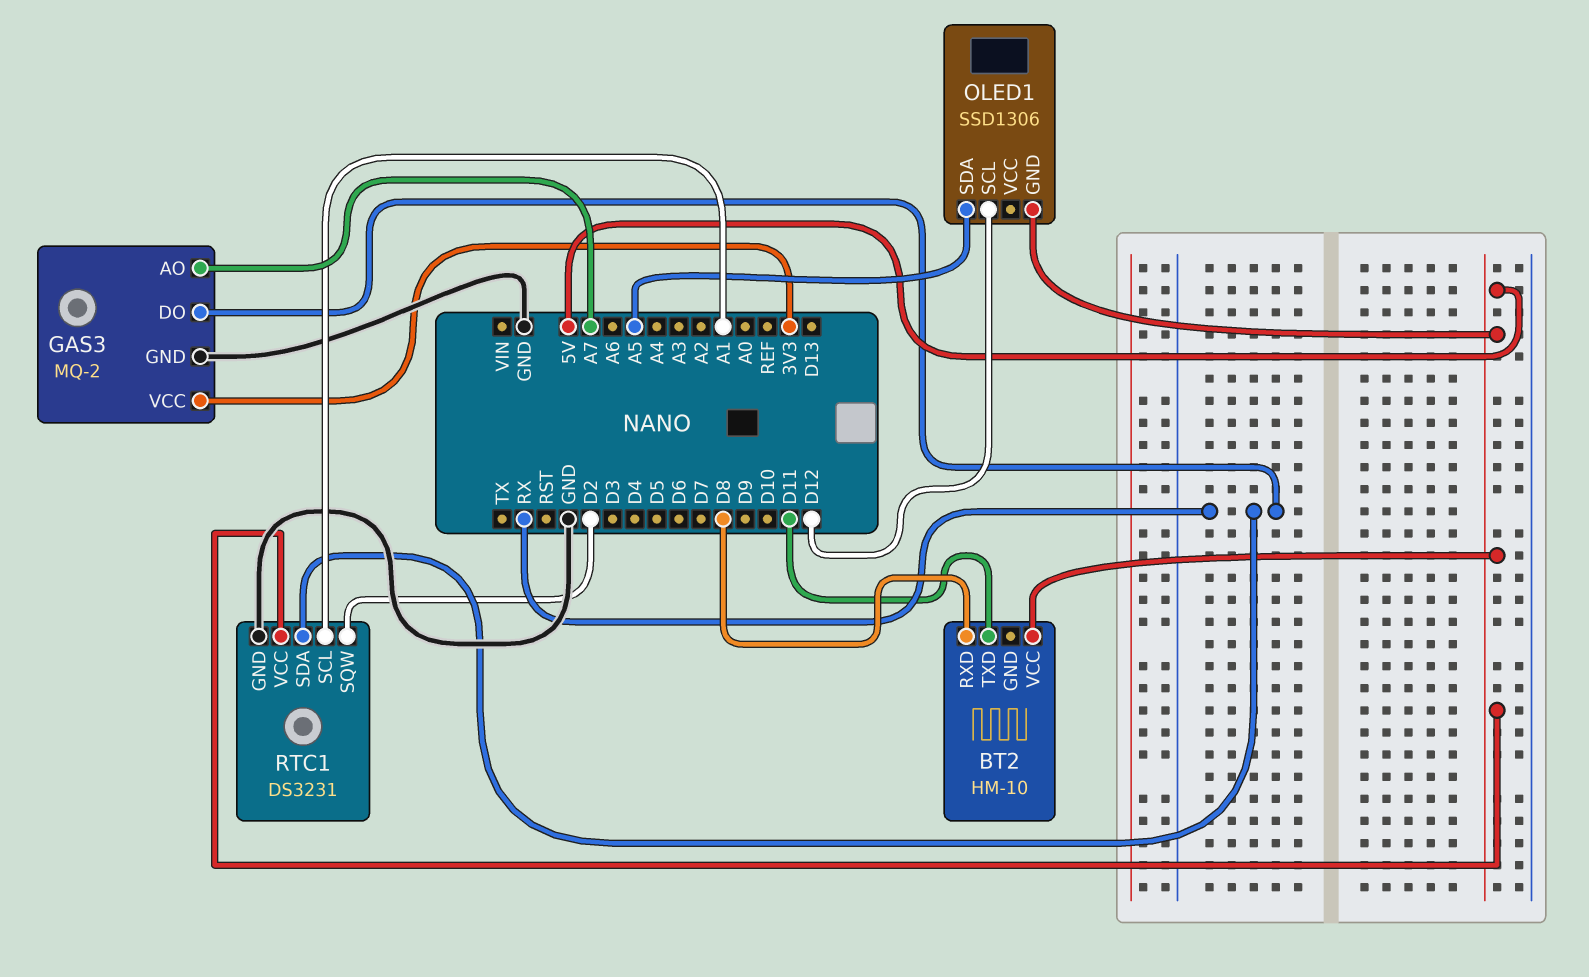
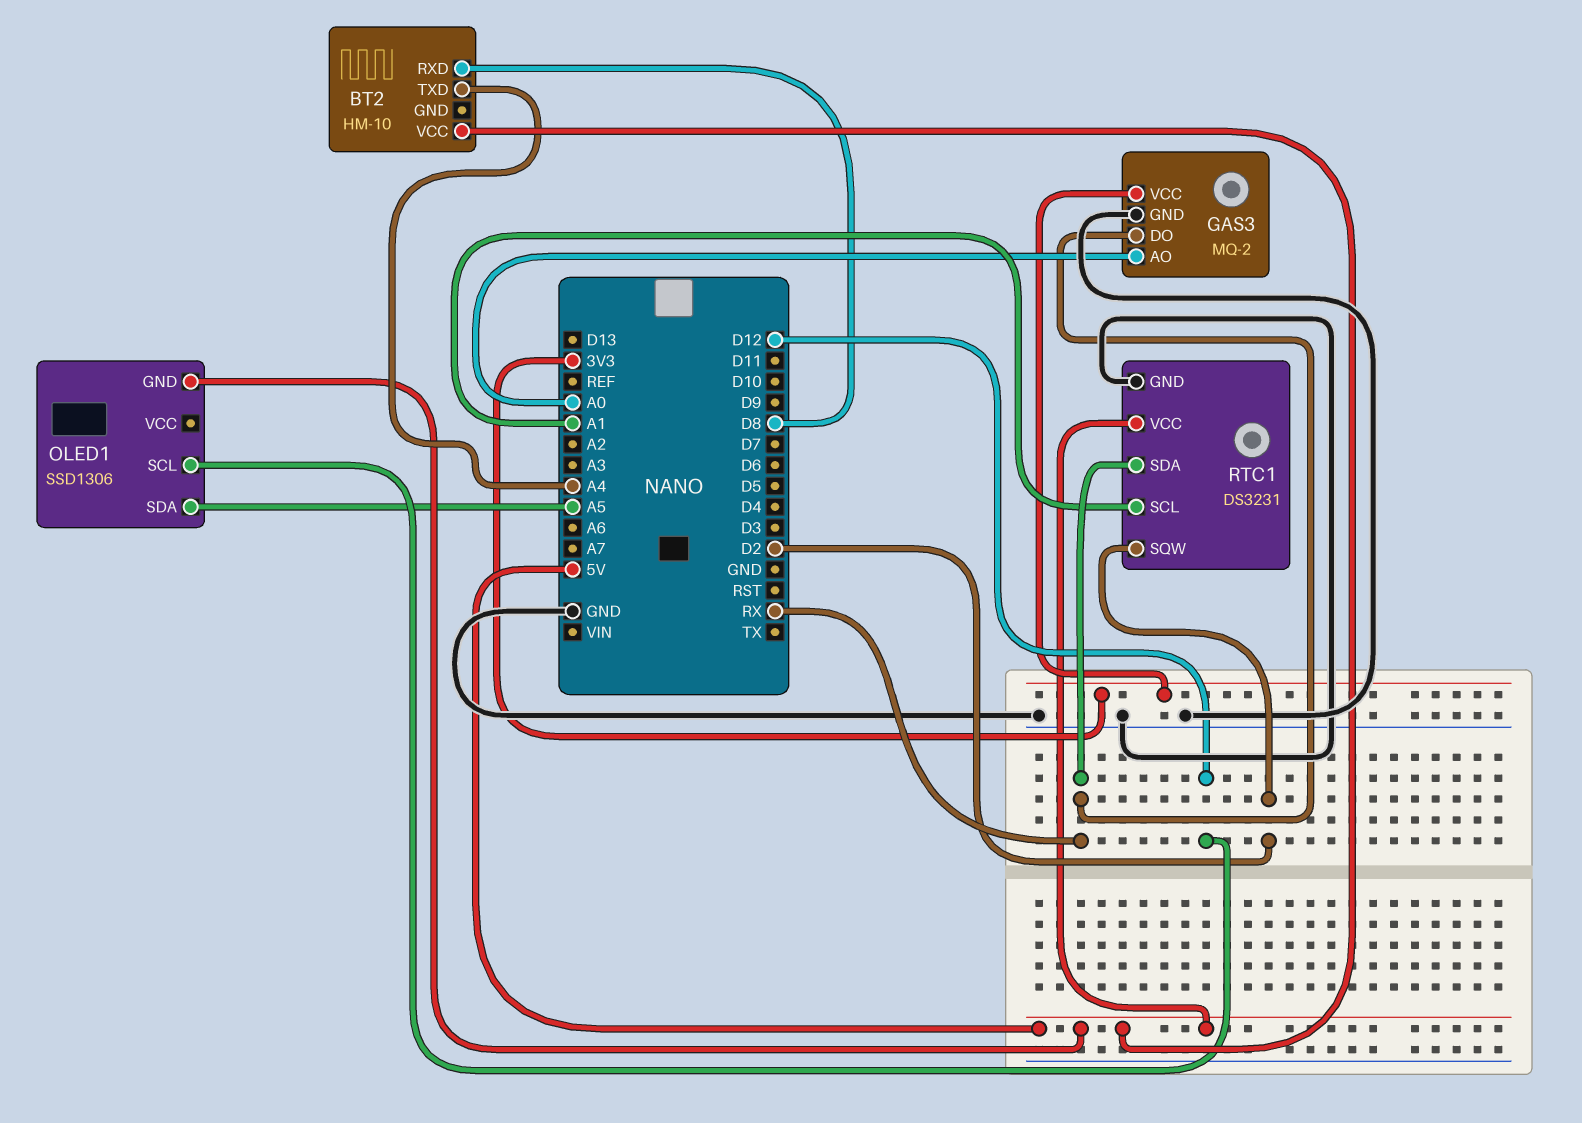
BT2 pin TXD: D11 -> A4
GAS3 pin AO: A7 -> A0

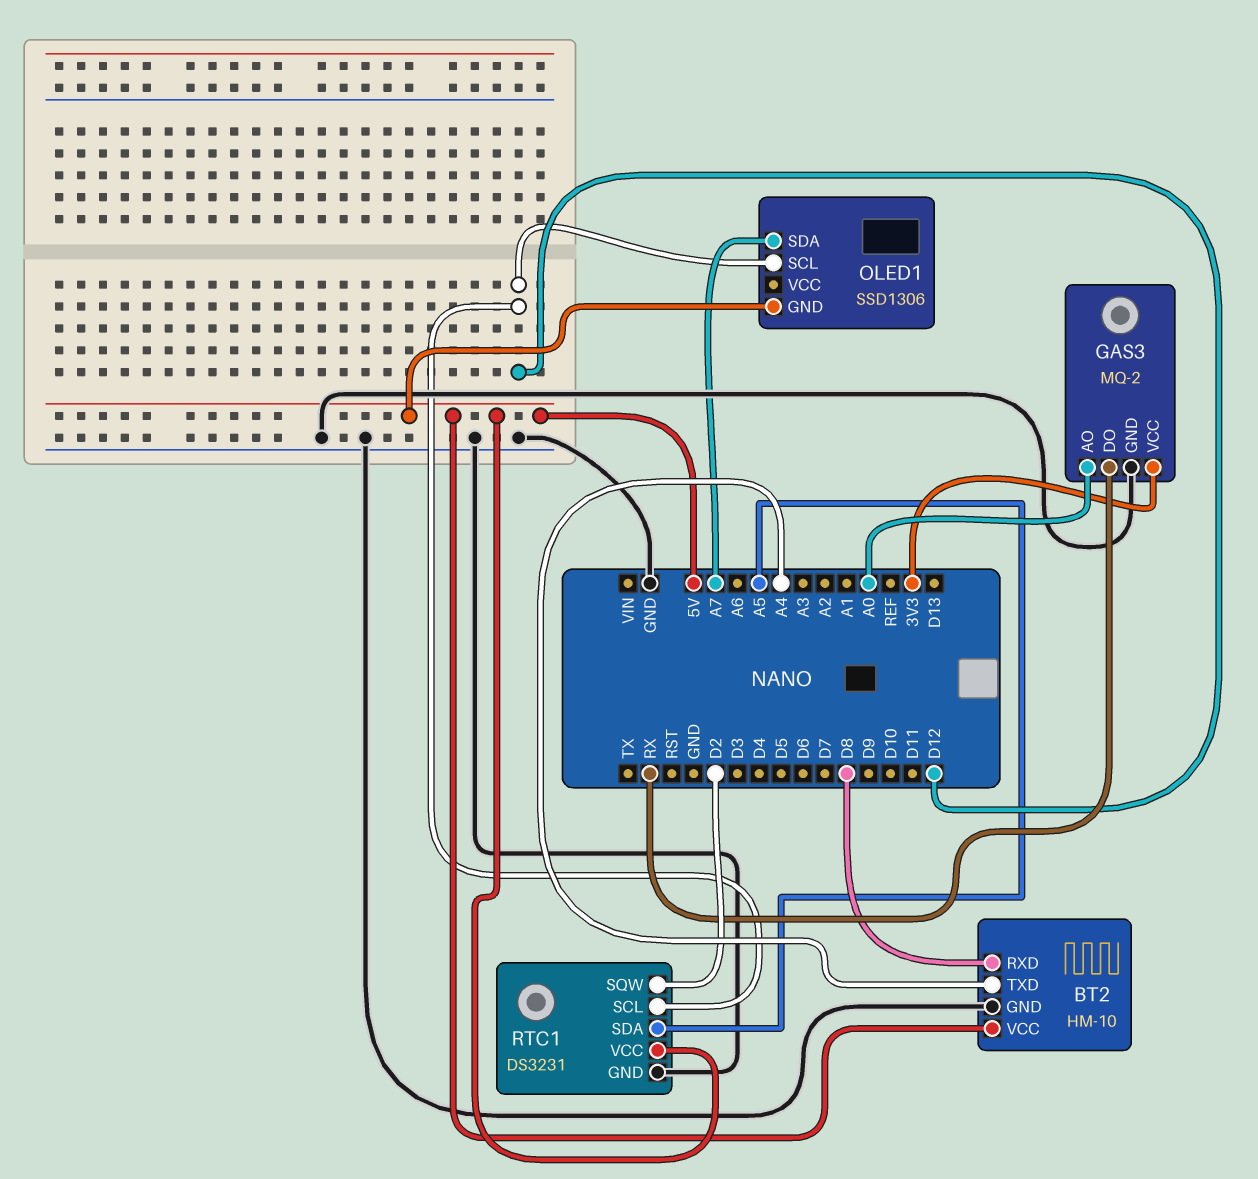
BT2 pin GND: none -> GND
OLED1 pin SDA: A5 -> A7
RTC1 pin SCL: A1 -> D12
RTC1 pin SDA: RX -> A5

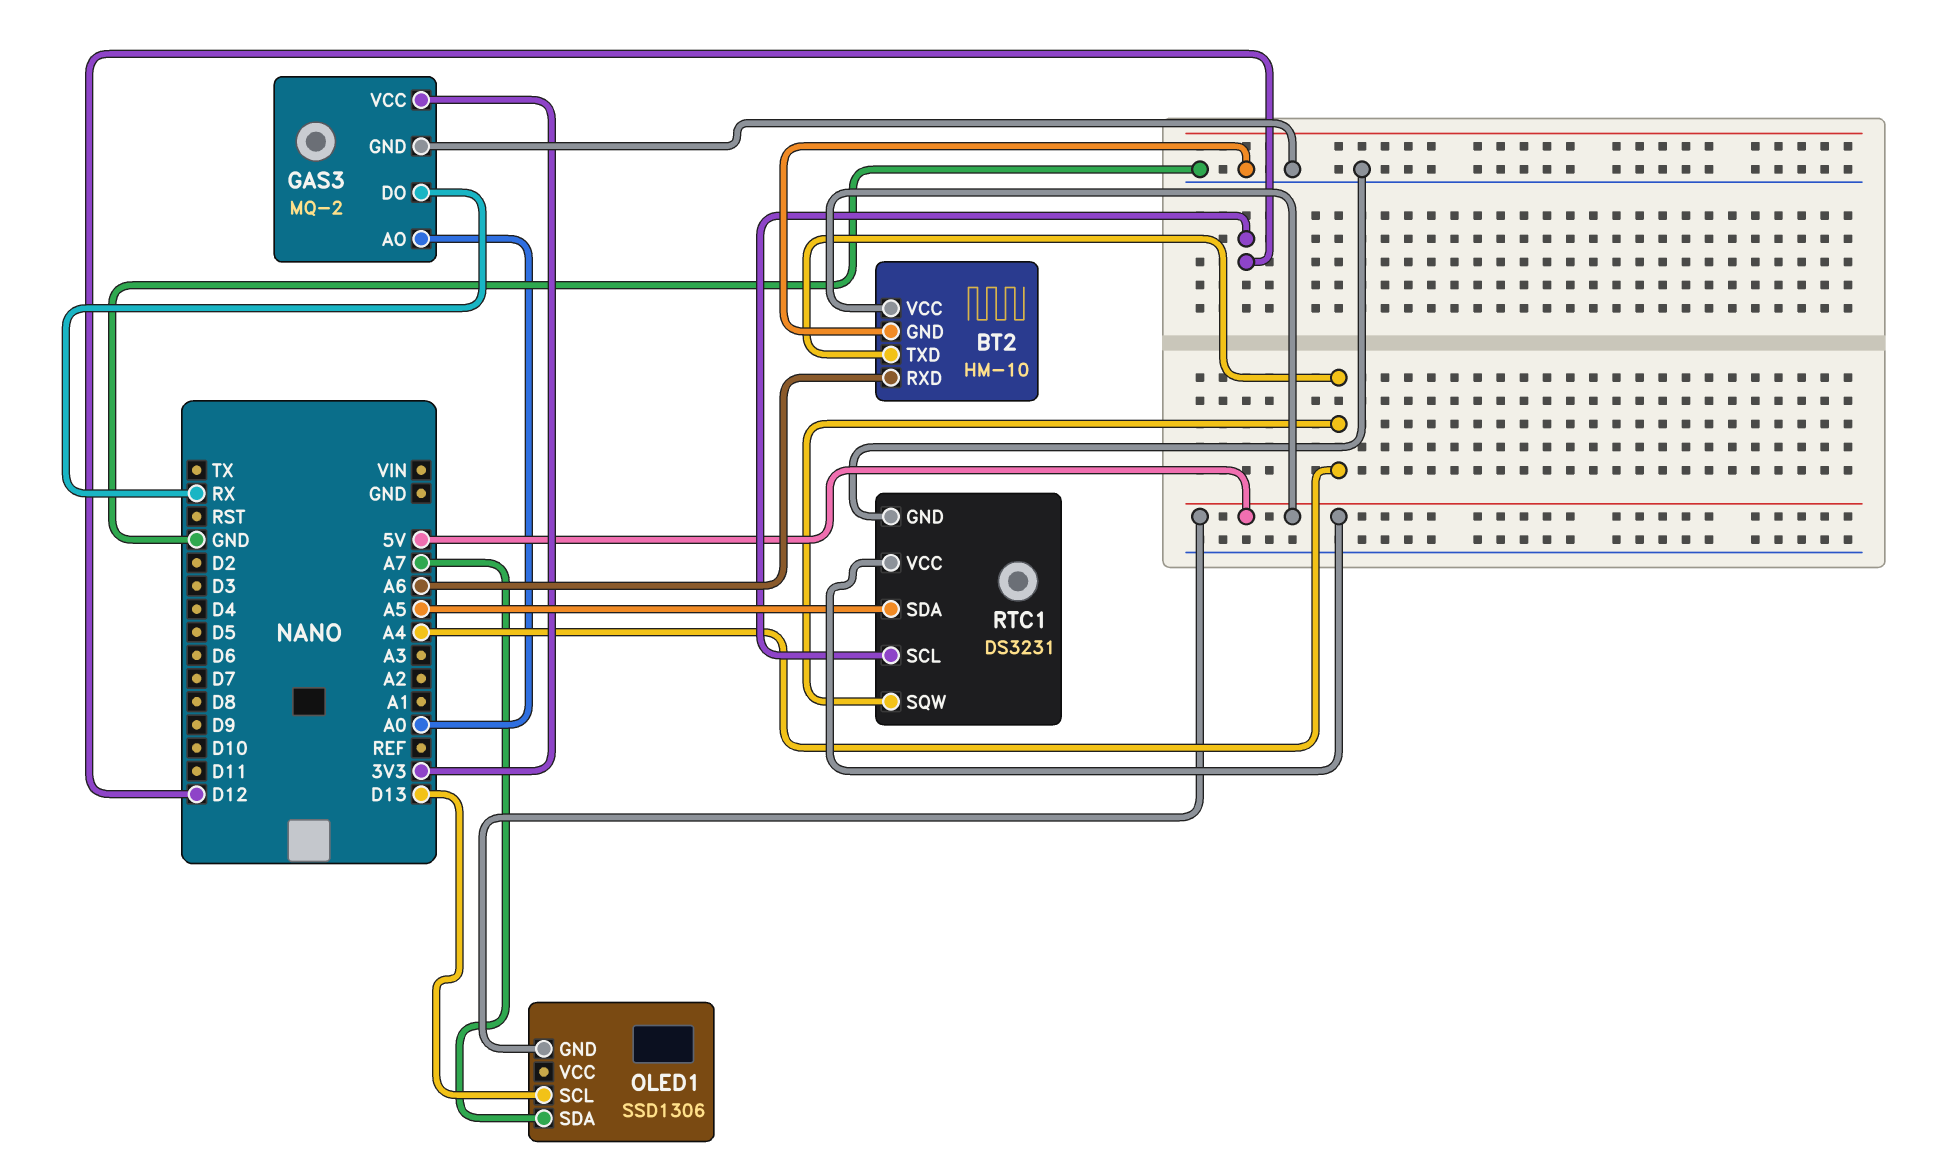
BT2 pin RXD: D8 -> A6
OLED1 pin SCL: D12 -> D13
RTC1 pin SQW: D2 -> A4

